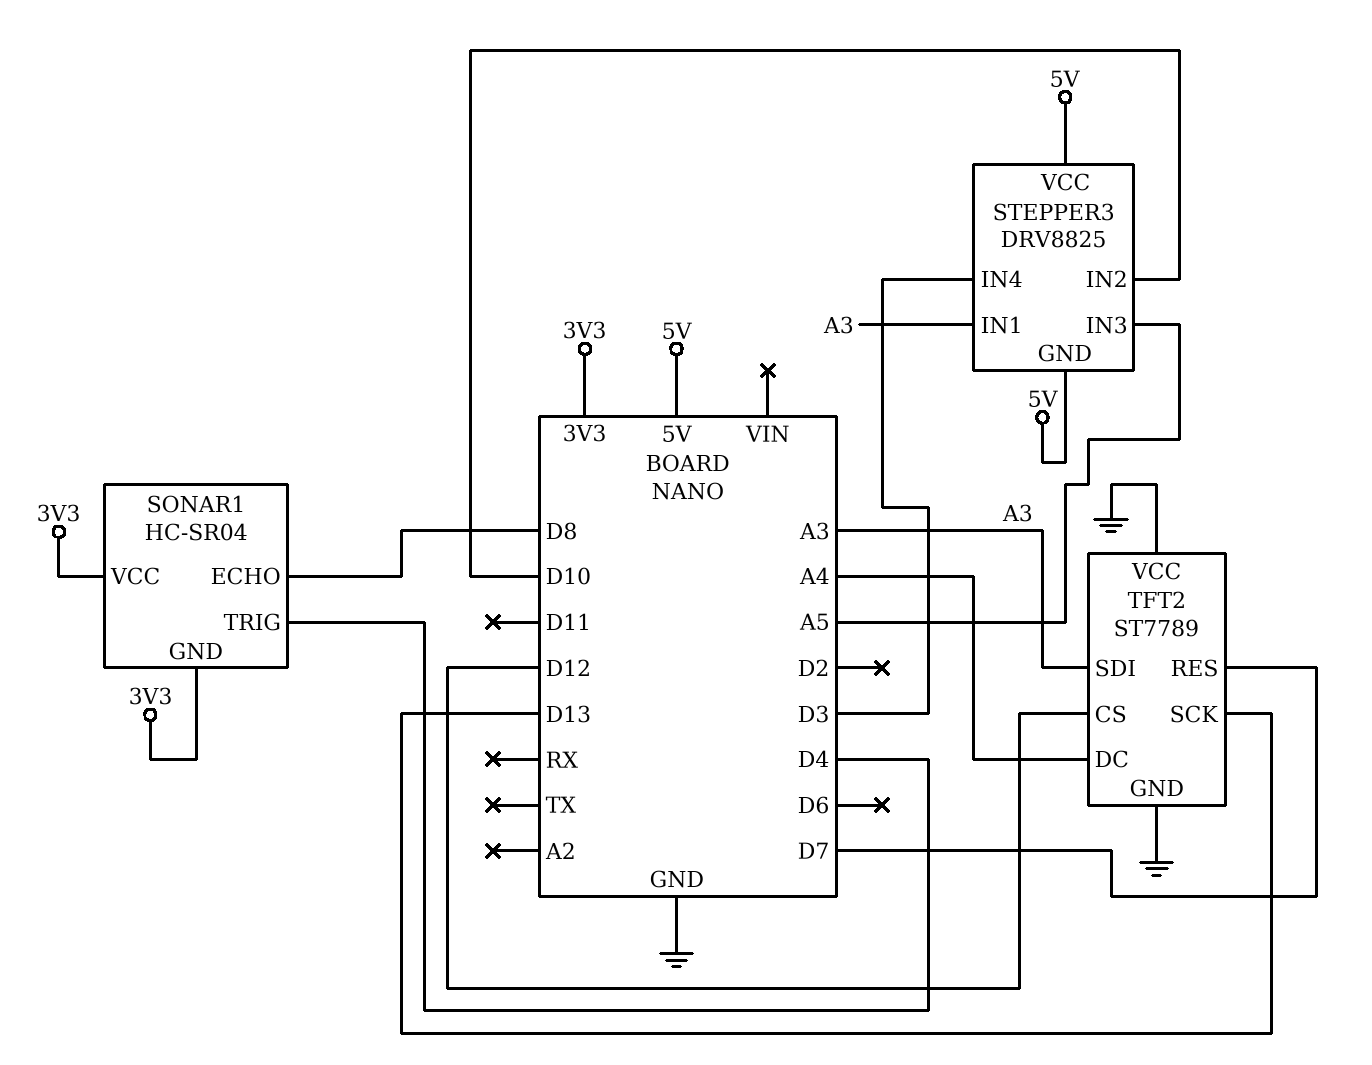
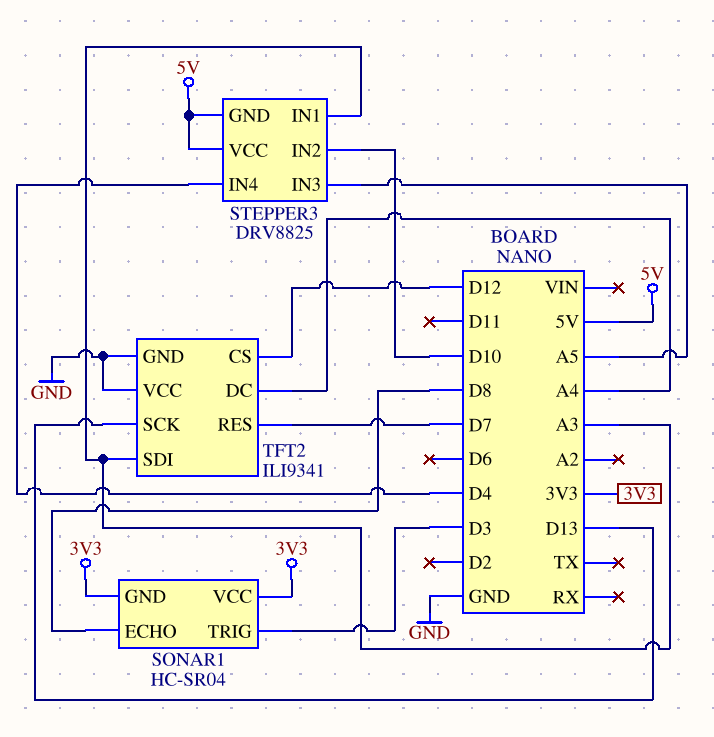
SONAR1 pin TRIG: D4 -> D3
STEPPER3 pin IN4: D3 -> D4
TFT2: ST7789 -> ILI9341

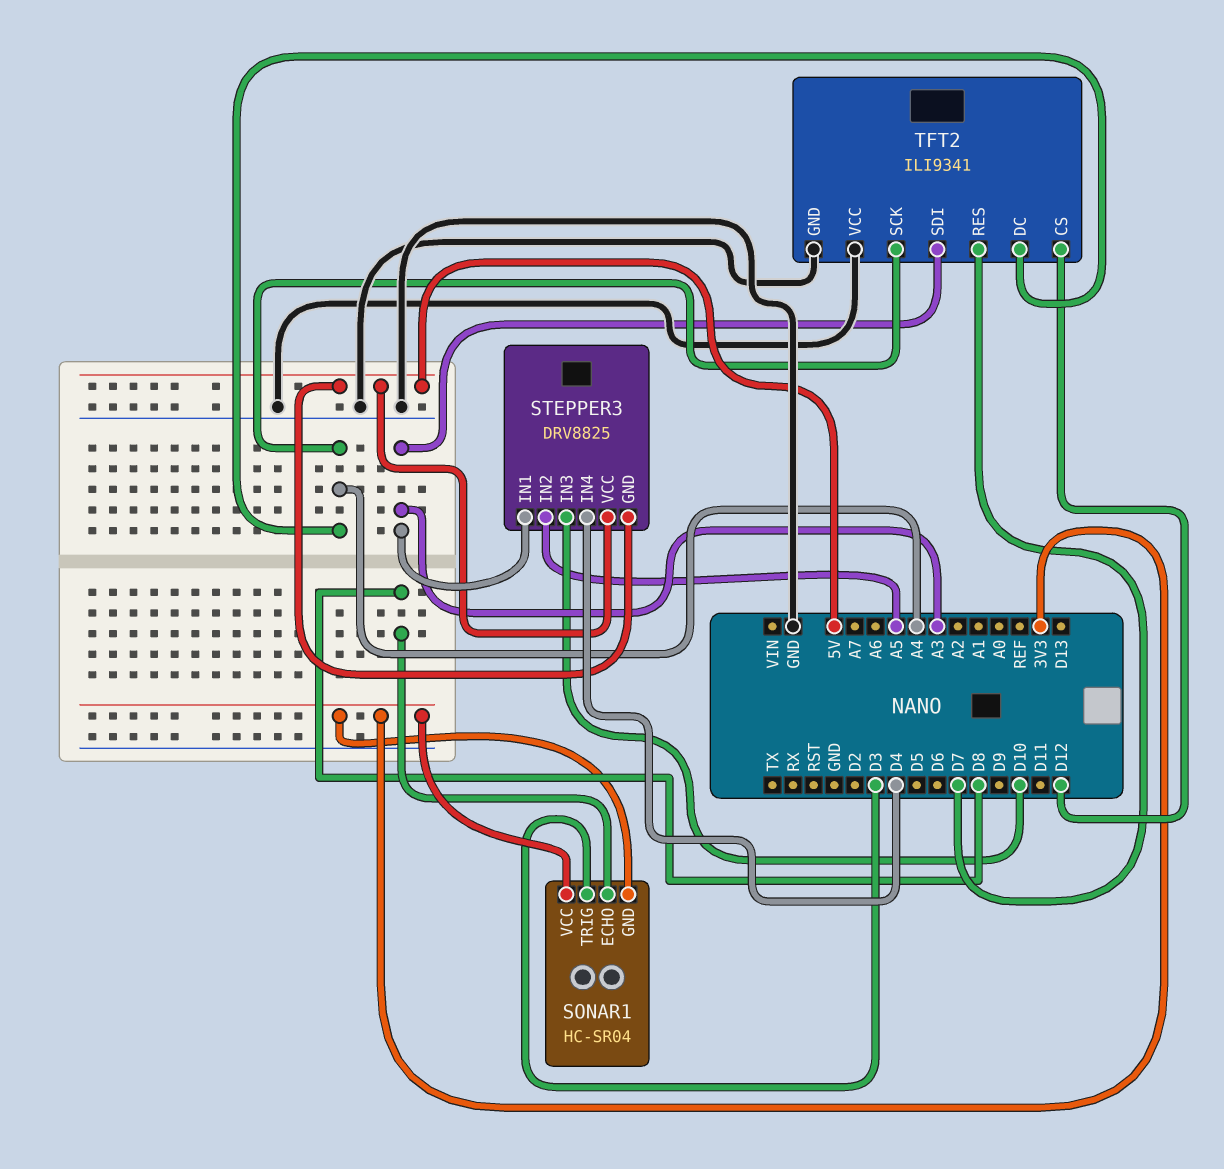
STEPPER3 pin IN2: D10 -> A5
STEPPER3 pin IN3: A5 -> D10
TFT2 pin SCK: D13 -> A4

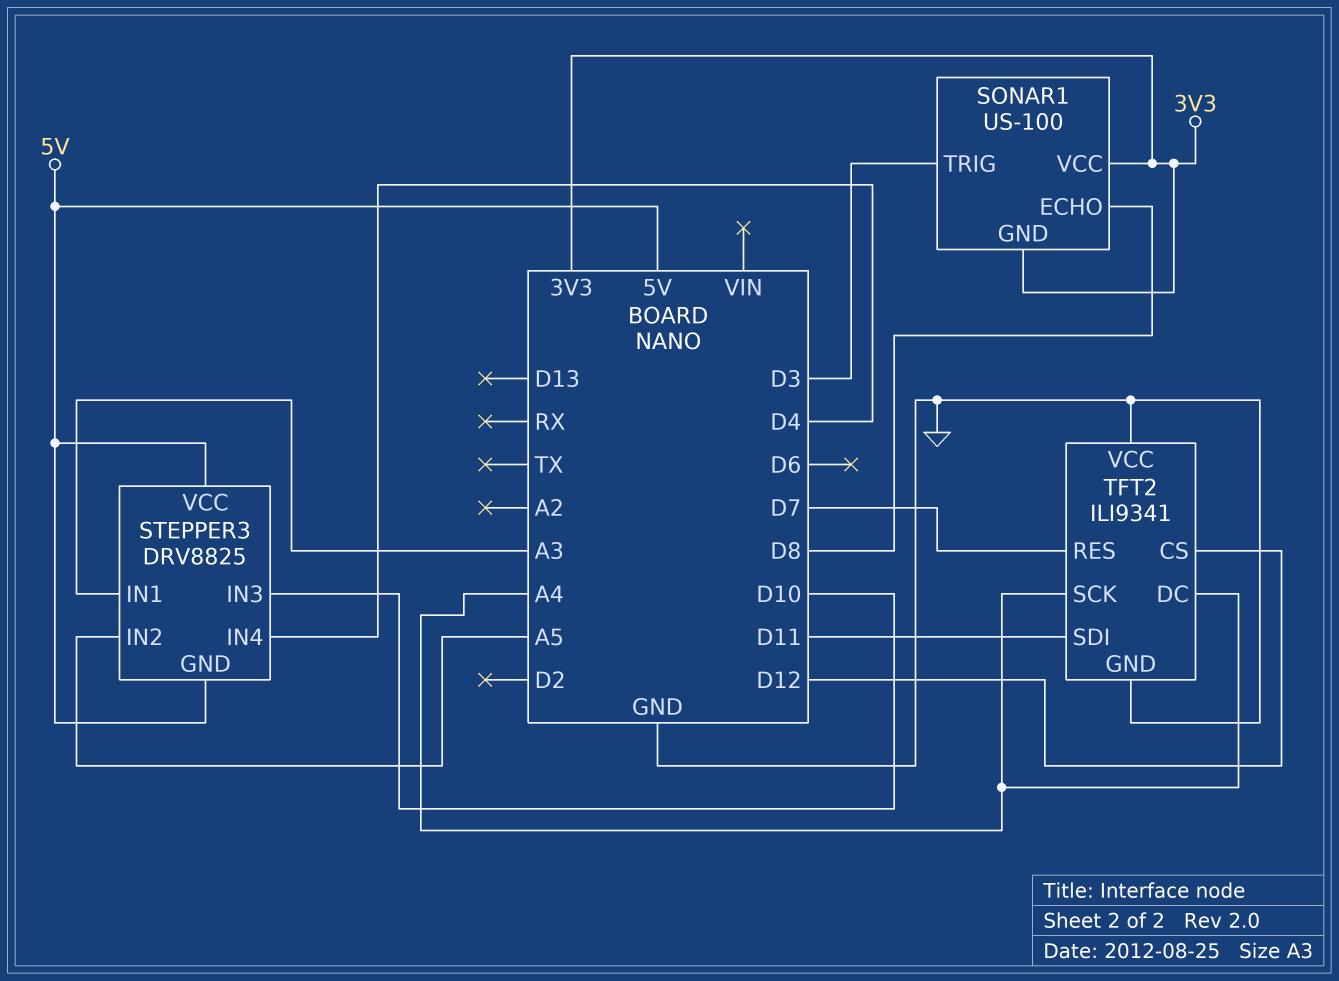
SONAR1: HC-SR04 -> US-100
TFT2 pin SDI: A3 -> D11

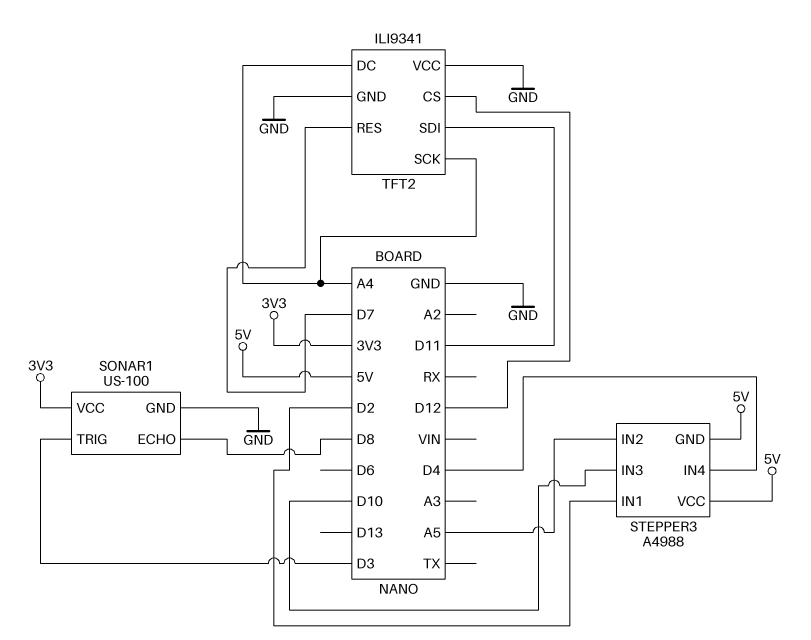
SONAR1 pin GND: 3V3 -> GND
STEPPER3: DRV8825 -> A4988
STEPPER3 pin IN1: A3 -> D2

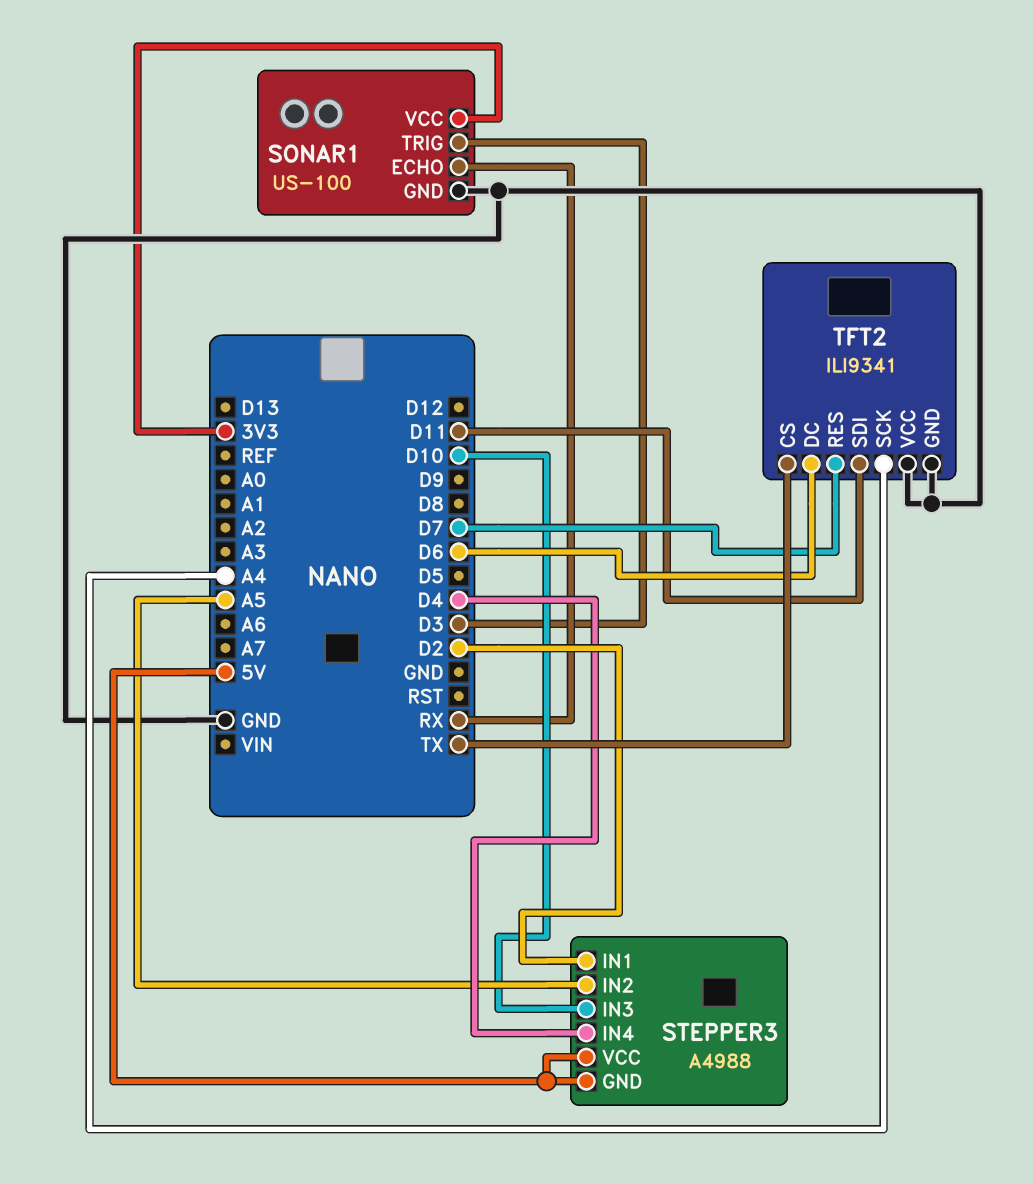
SONAR1 pin ECHO: D8 -> RX
TFT2 pin CS: D12 -> TX
TFT2 pin DC: A4 -> D6

